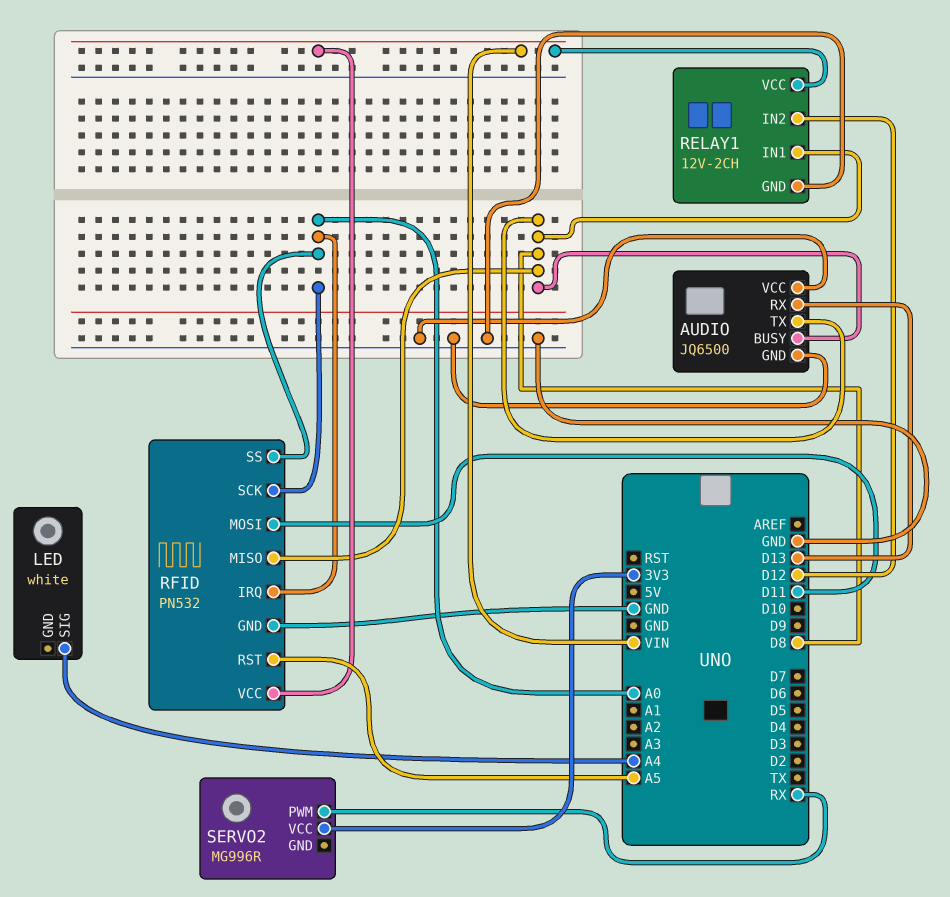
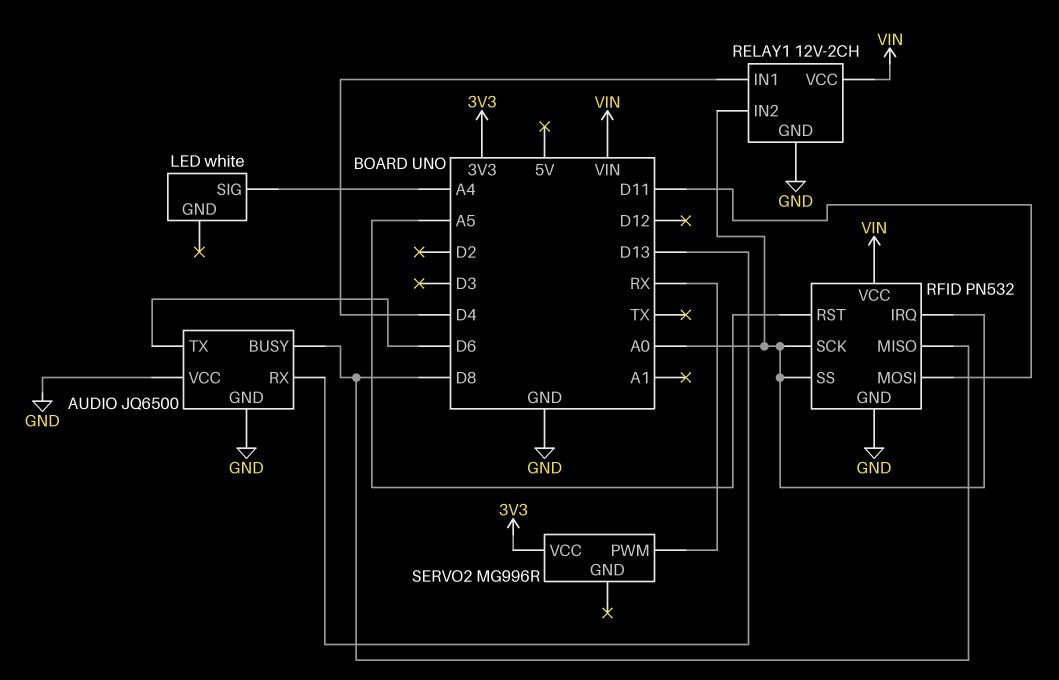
AUDIO pin TX: D8 -> D6
RELAY1 pin IN1: D8 -> D4
RELAY1 pin IN2: D12 -> A0

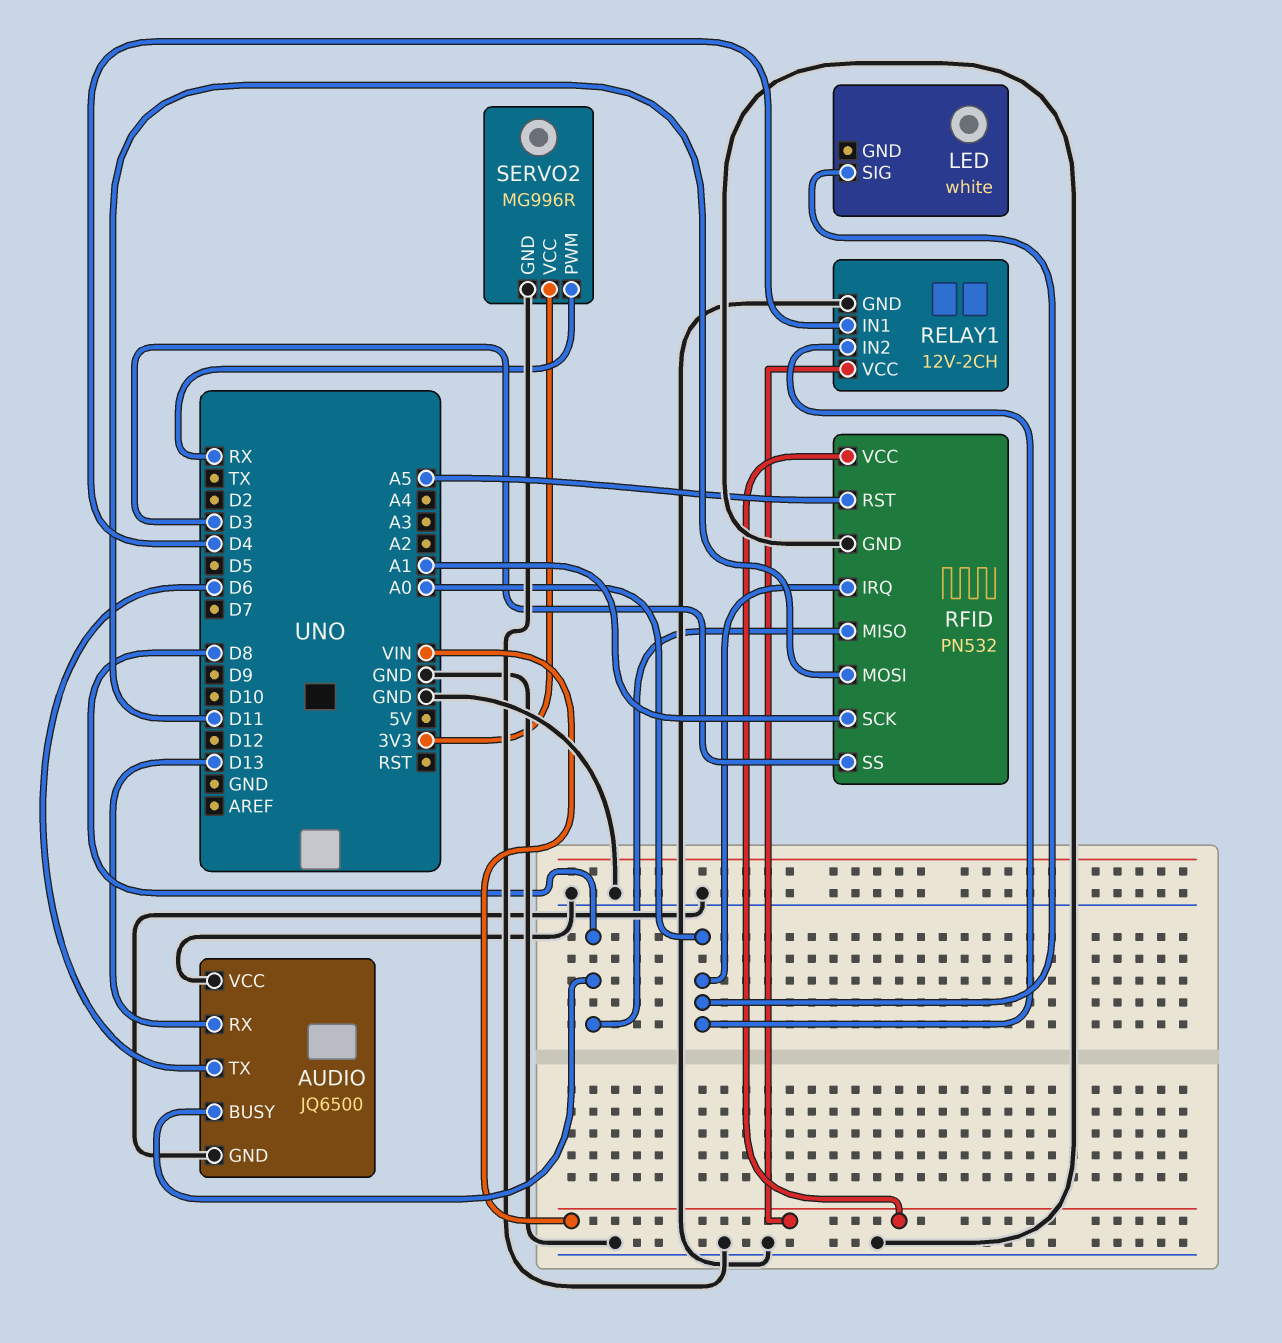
LED pin SIG: A4 -> A0
RFID pin SCK: A0 -> A1
RFID pin SS: A0 -> D3
SERVO2 pin GND: none -> GND

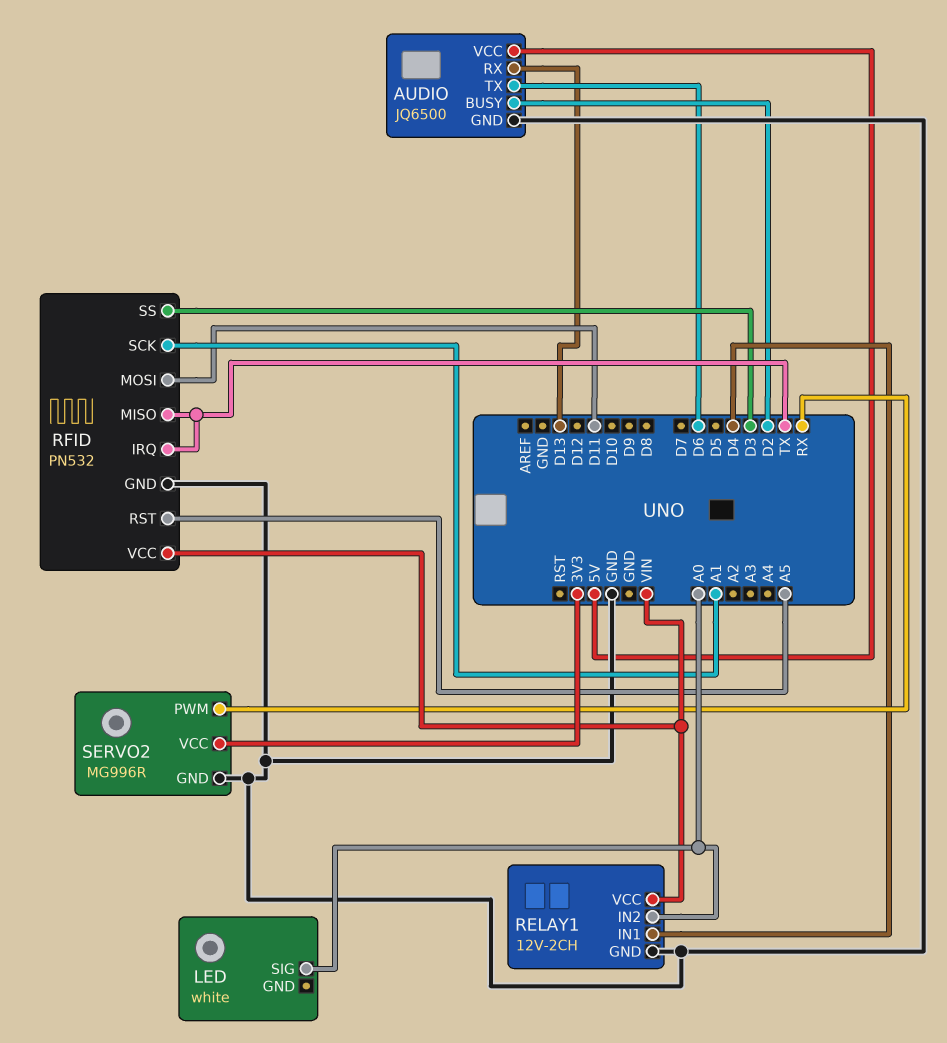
AUDIO pin BUSY: D8 -> D2
AUDIO pin VCC: GND -> 5V
RFID pin IRQ: A0 -> TX
RFID pin MISO: D8 -> TX

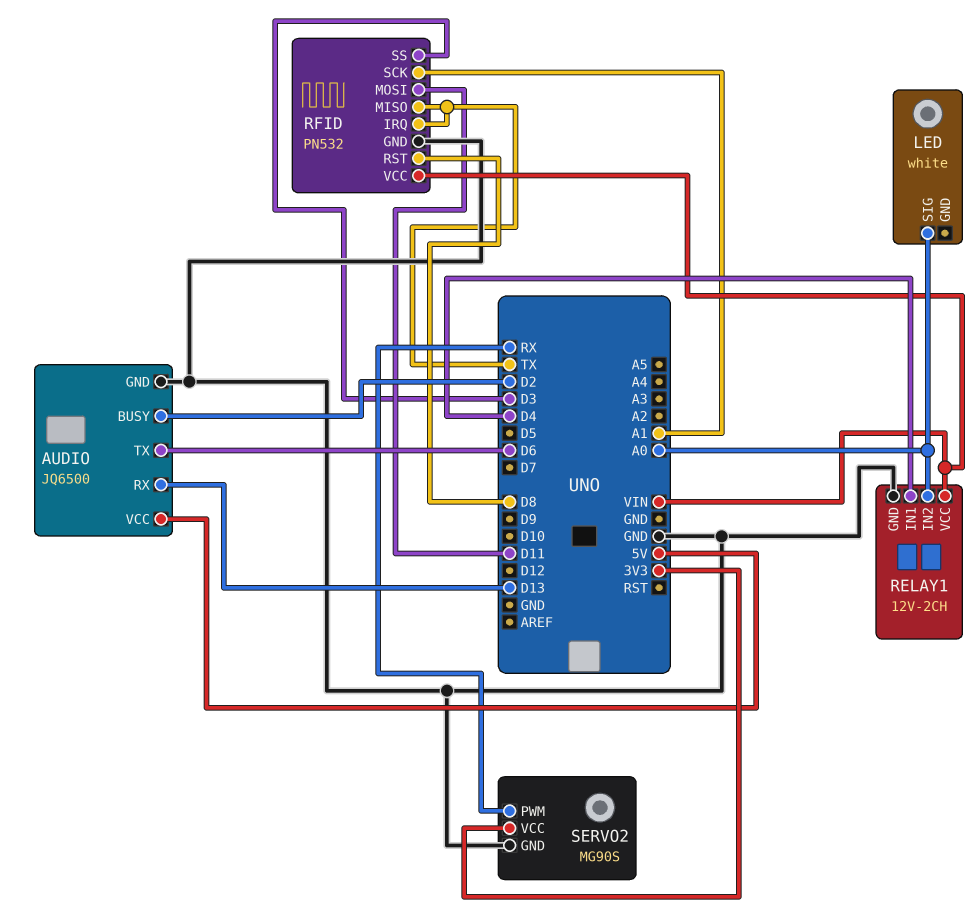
RFID pin RST: A5 -> D8
SERVO2: MG996R -> MG90S

